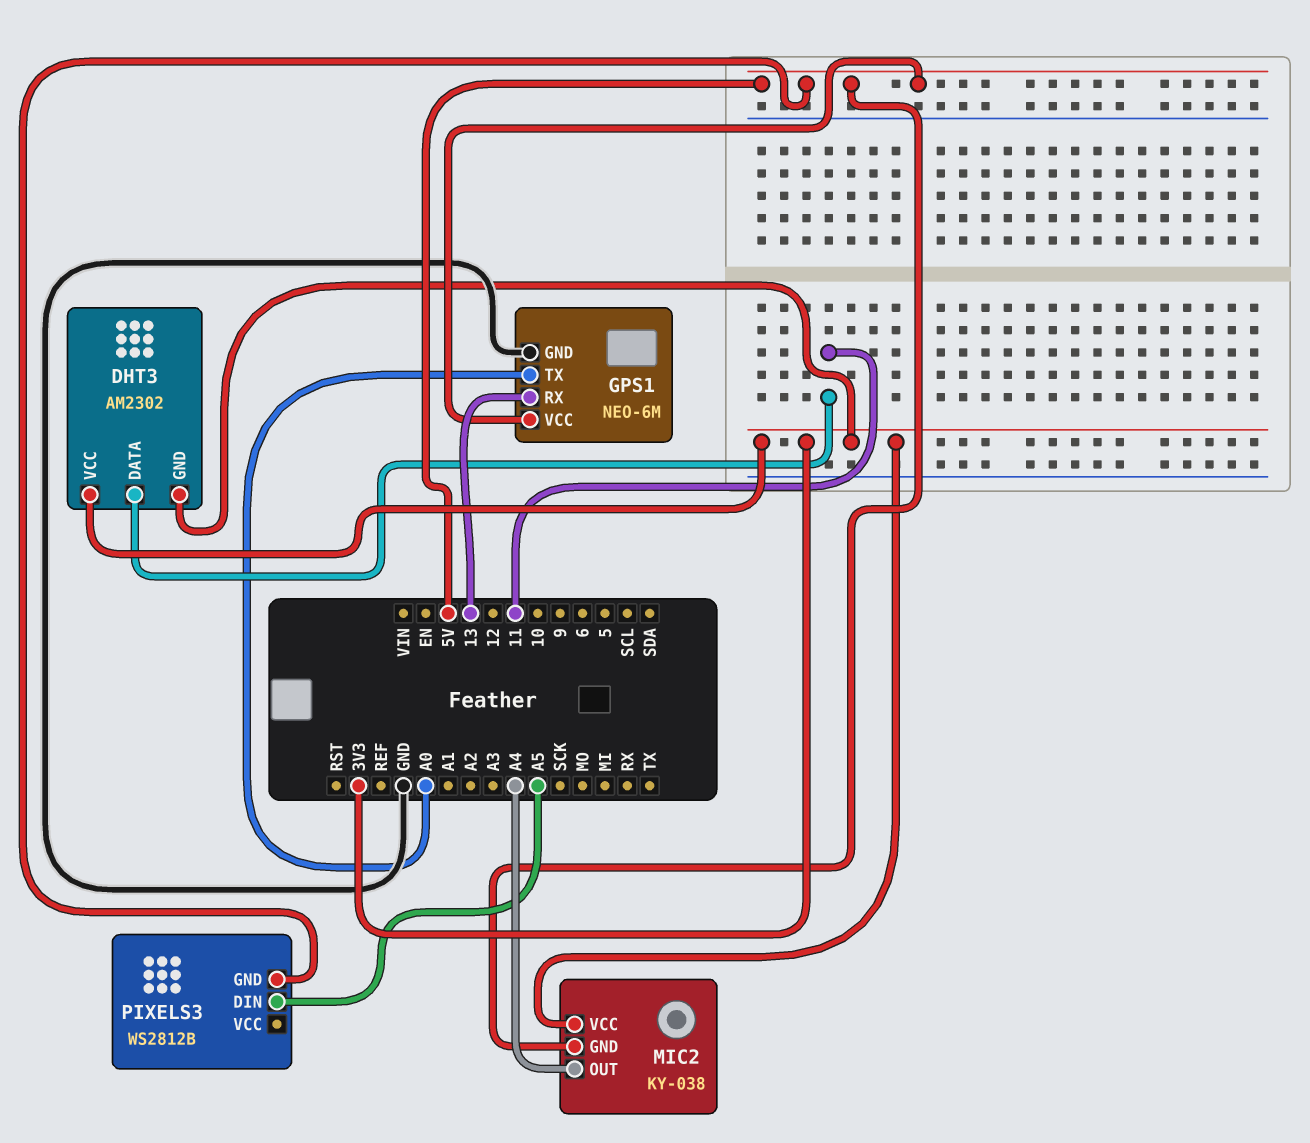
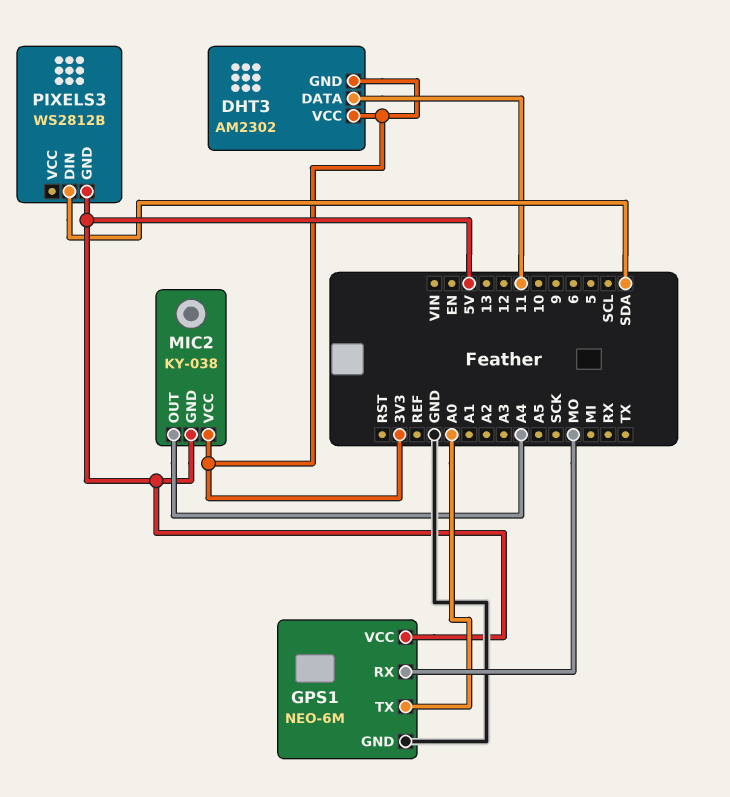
GPS1 pin RX: 13 -> MO
PIXELS3 pin DIN: A5 -> SDA

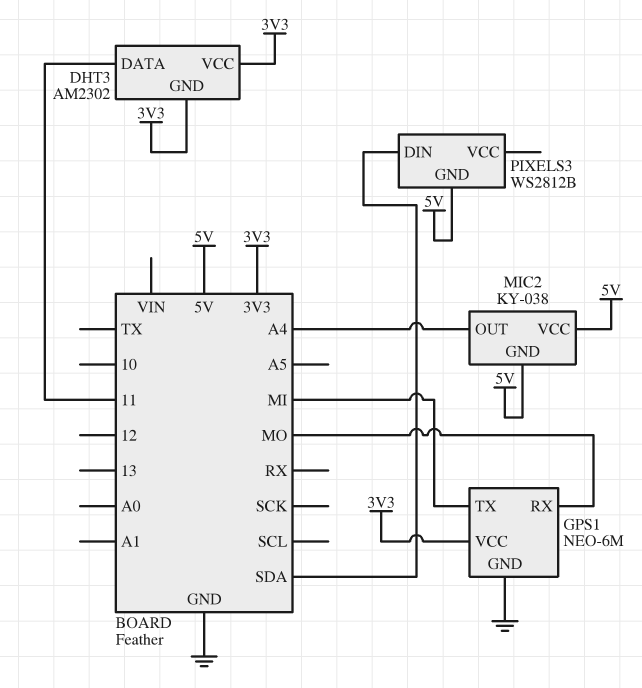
GPS1 pin TX: A0 -> MI
GPS1 pin VCC: 5V -> 3V3
MIC2 pin VCC: 3V3 -> 5V

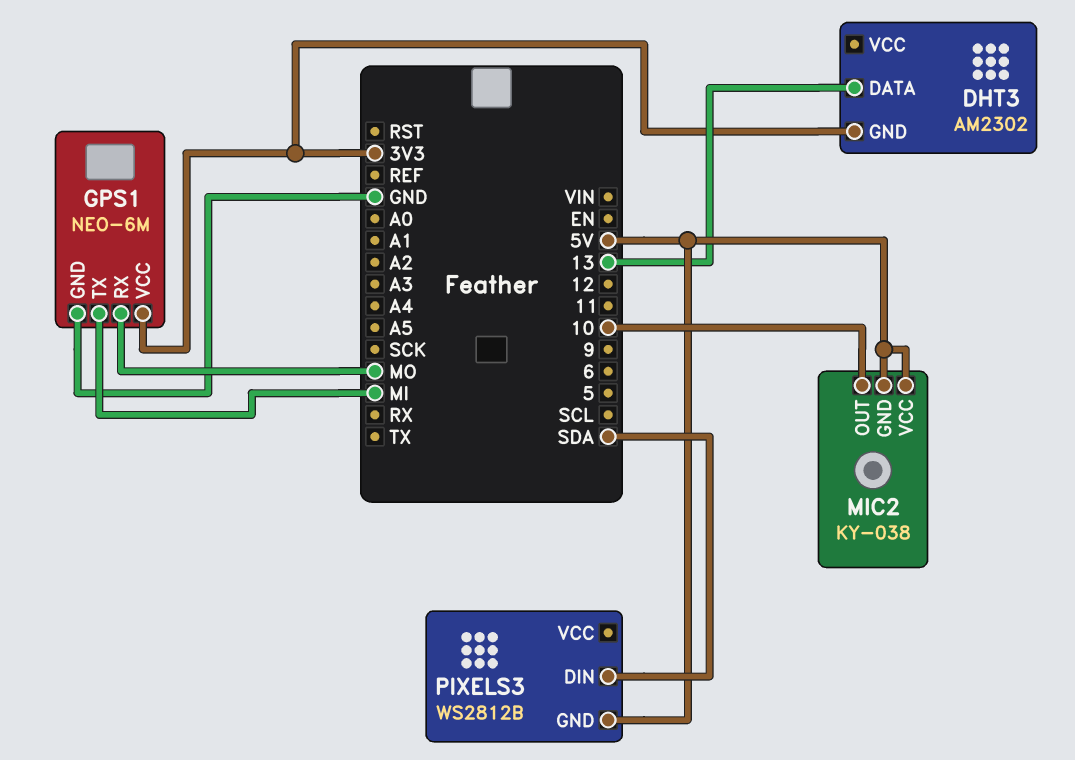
DHT3 pin DATA: 11 -> 13
DHT3 pin VCC: 3V3 -> none
MIC2 pin OUT: A4 -> 10

